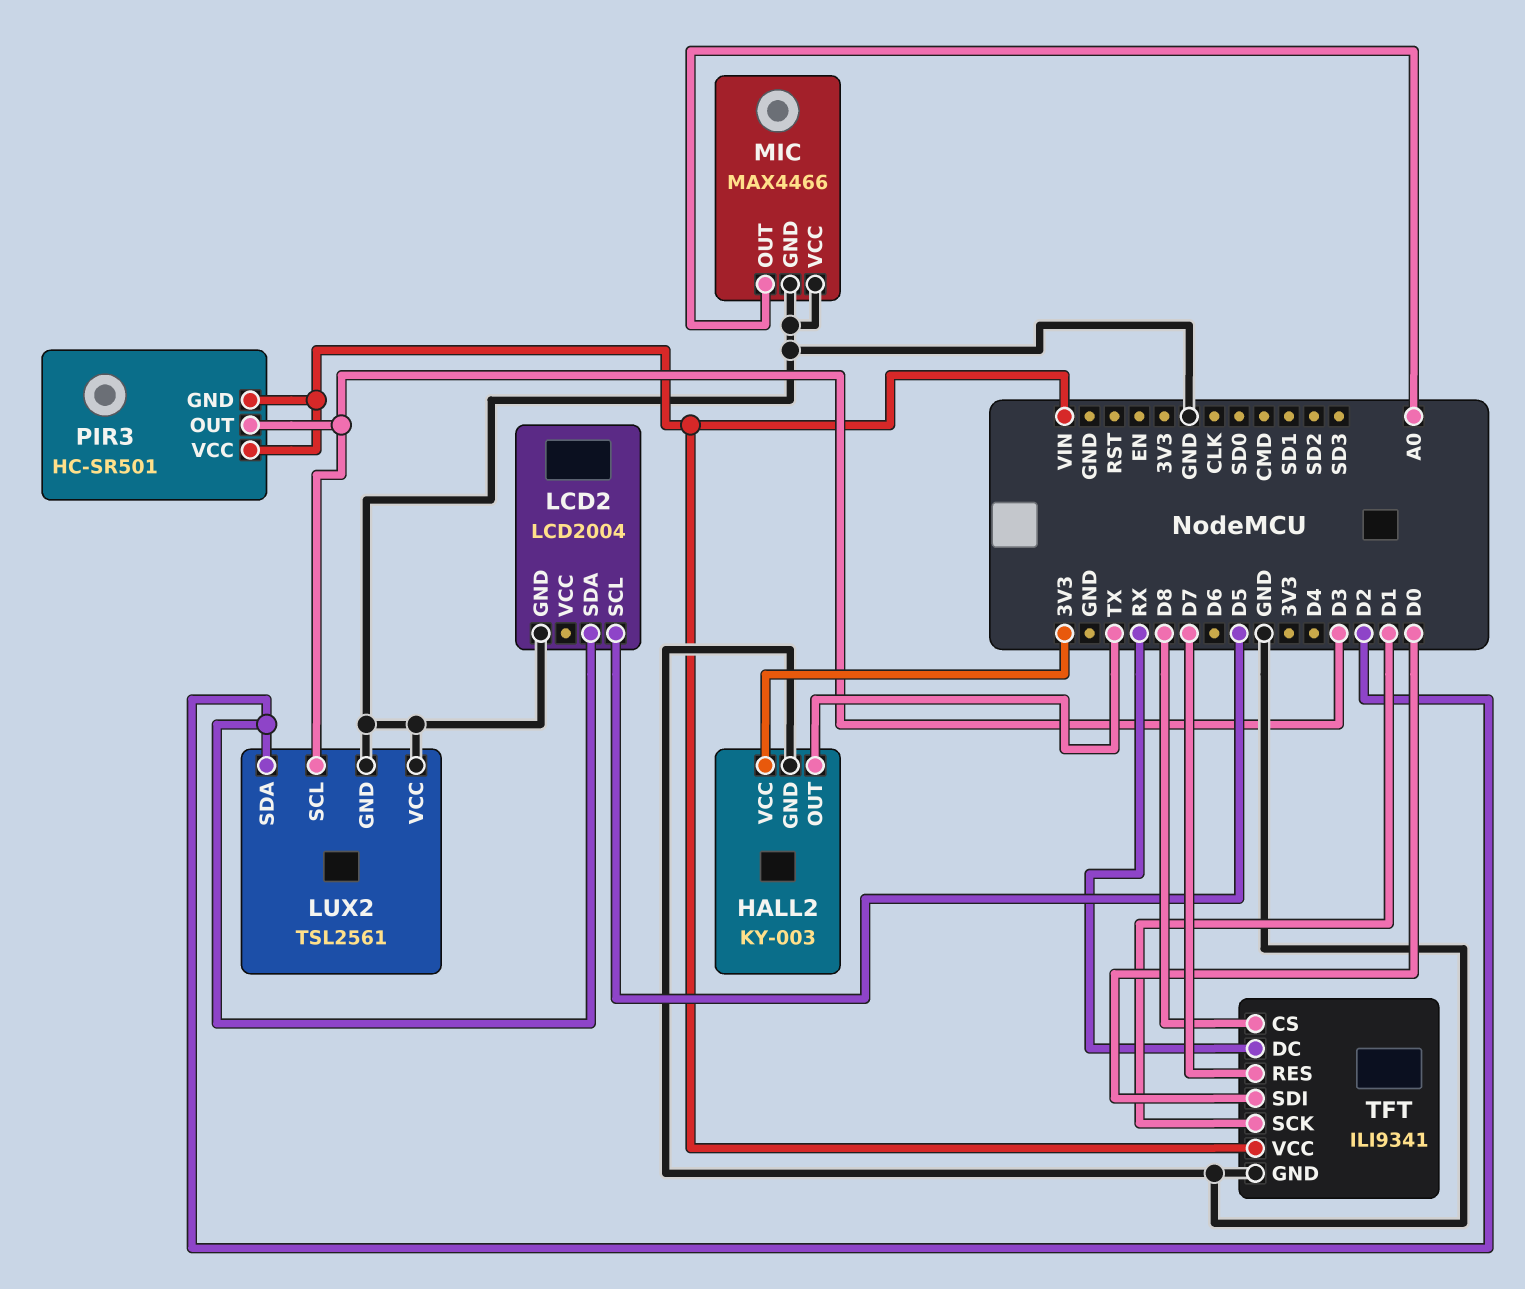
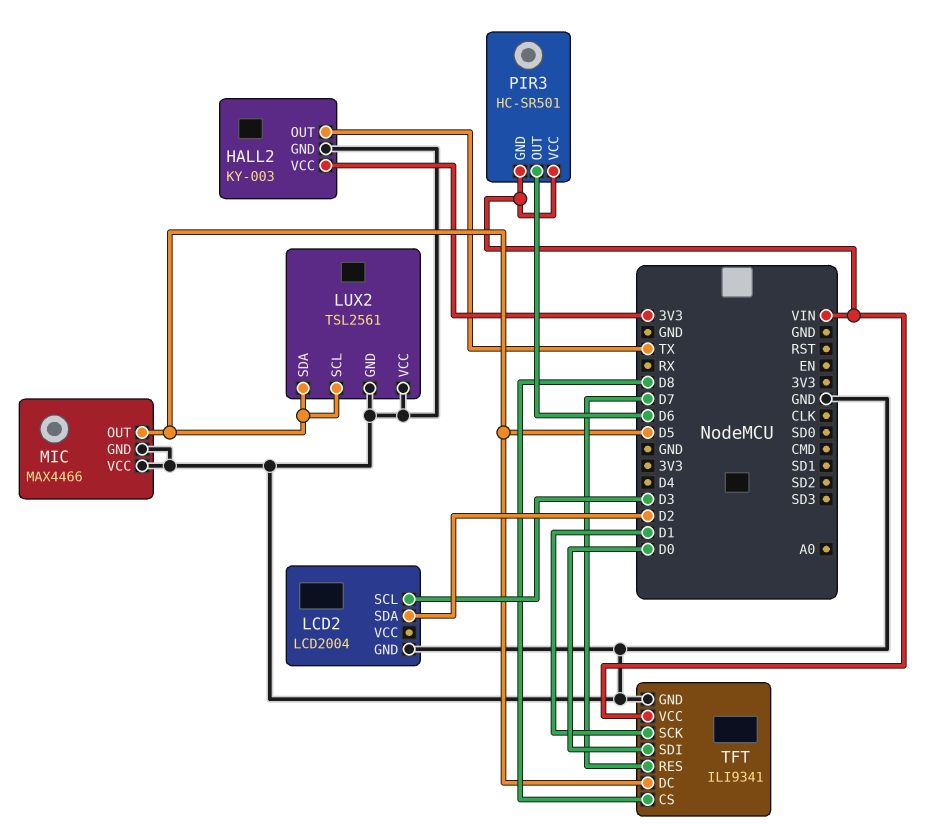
LCD2 pin SCL: D5 -> D3
LUX2 pin SCL: D3 -> D5
LUX2 pin SDA: D2 -> D5
MIC pin OUT: A0 -> D5
PIR3 pin OUT: D3 -> D6
TFT pin DC: RX -> D5

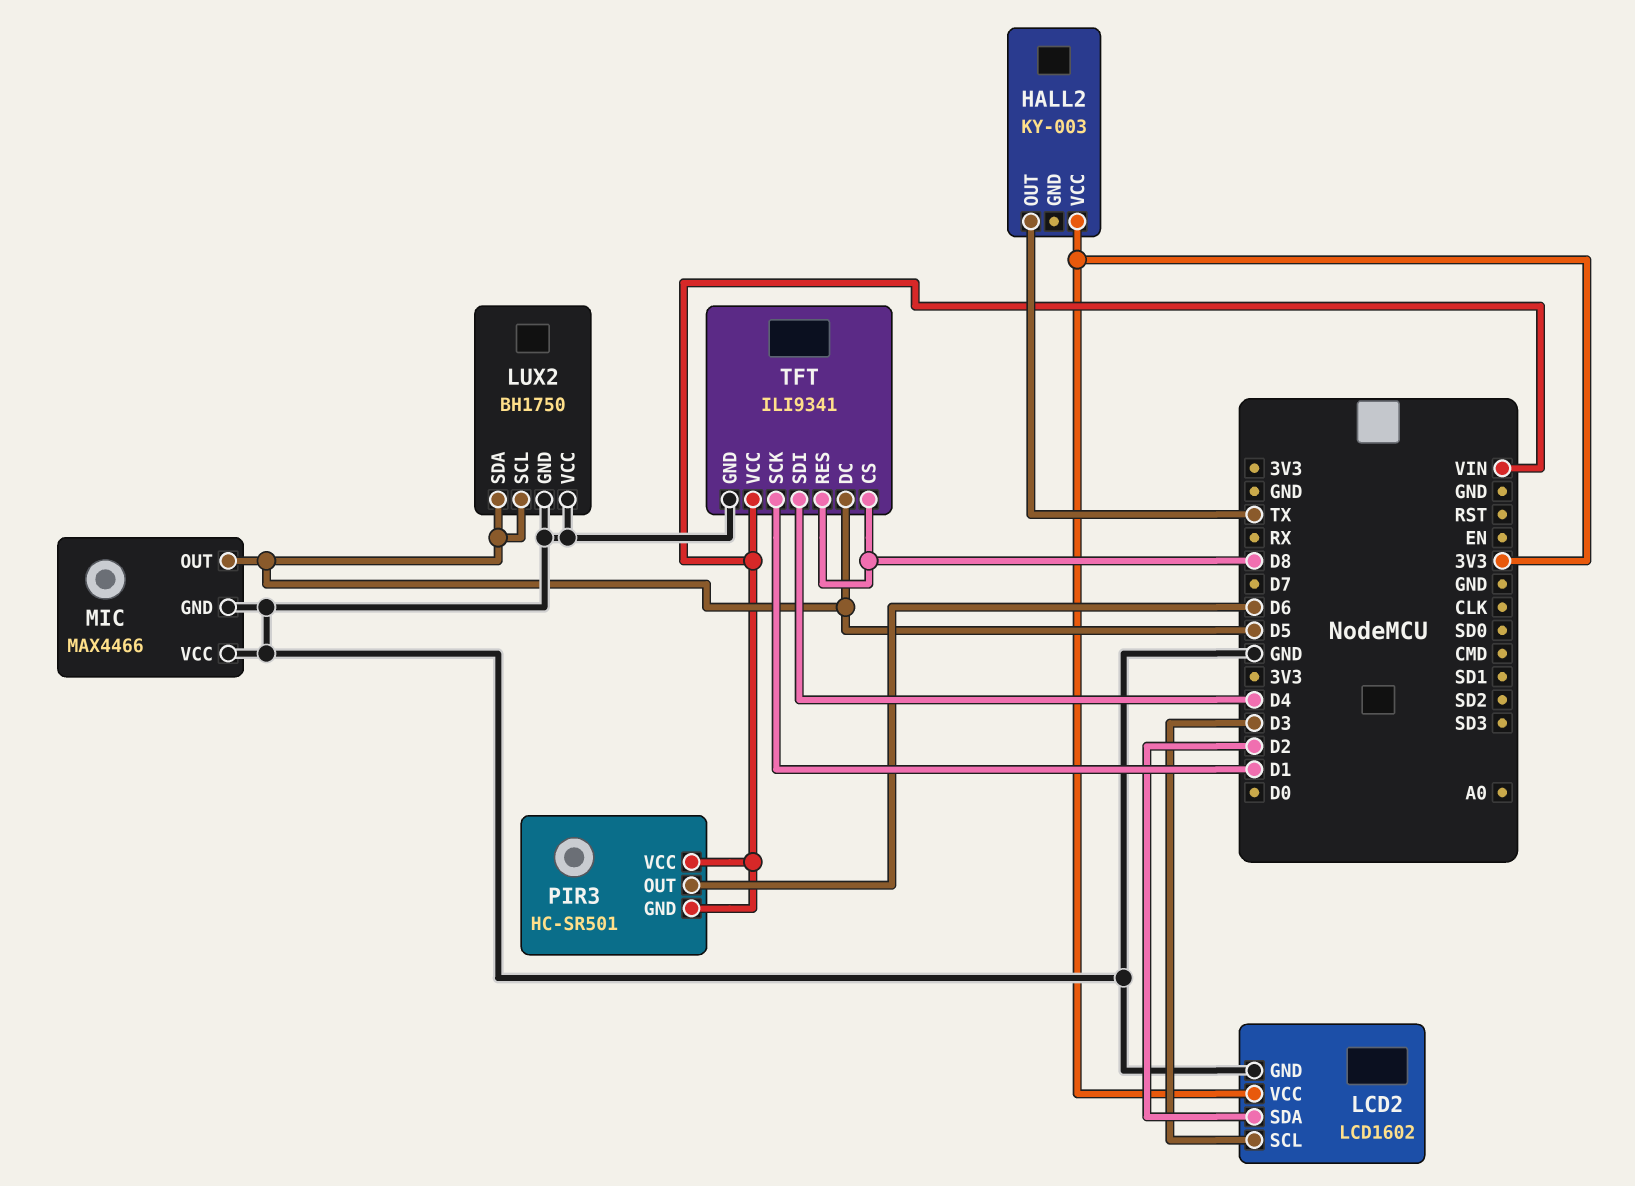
HALL2 pin GND: GND -> none
LCD2: LCD2004 -> LCD1602
LCD2 pin VCC: none -> 3V3
LUX2: TSL2561 -> BH1750
TFT pin RES: D7 -> D8
TFT pin SDI: D0 -> D4

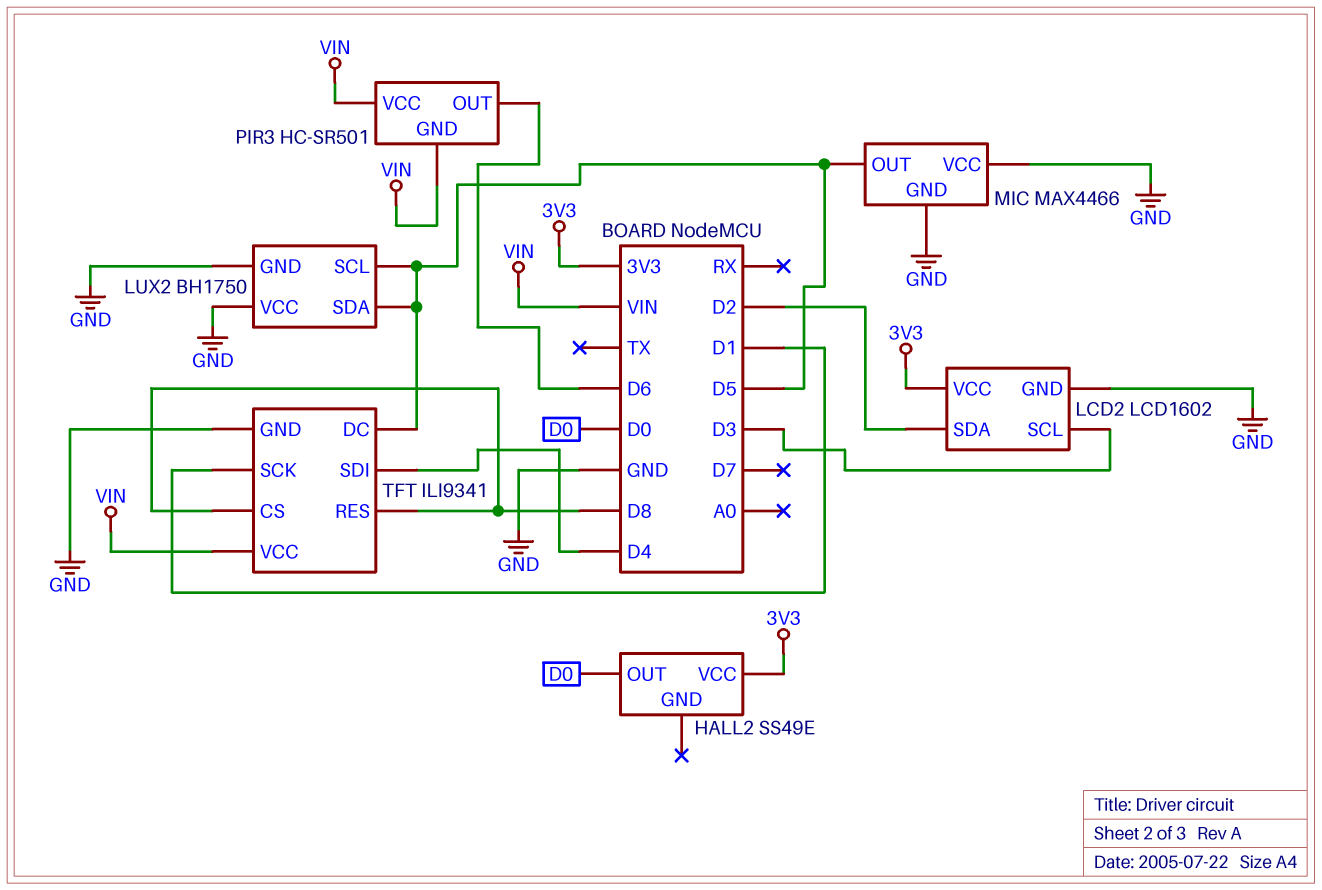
HALL2: KY-003 -> SS49E
HALL2 pin OUT: TX -> D0

